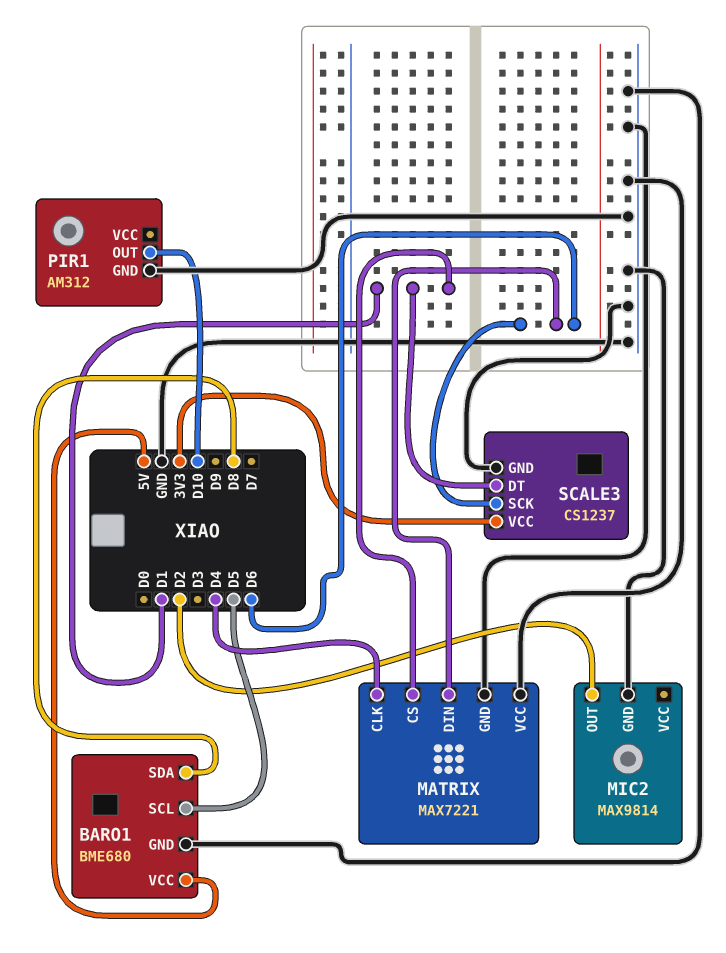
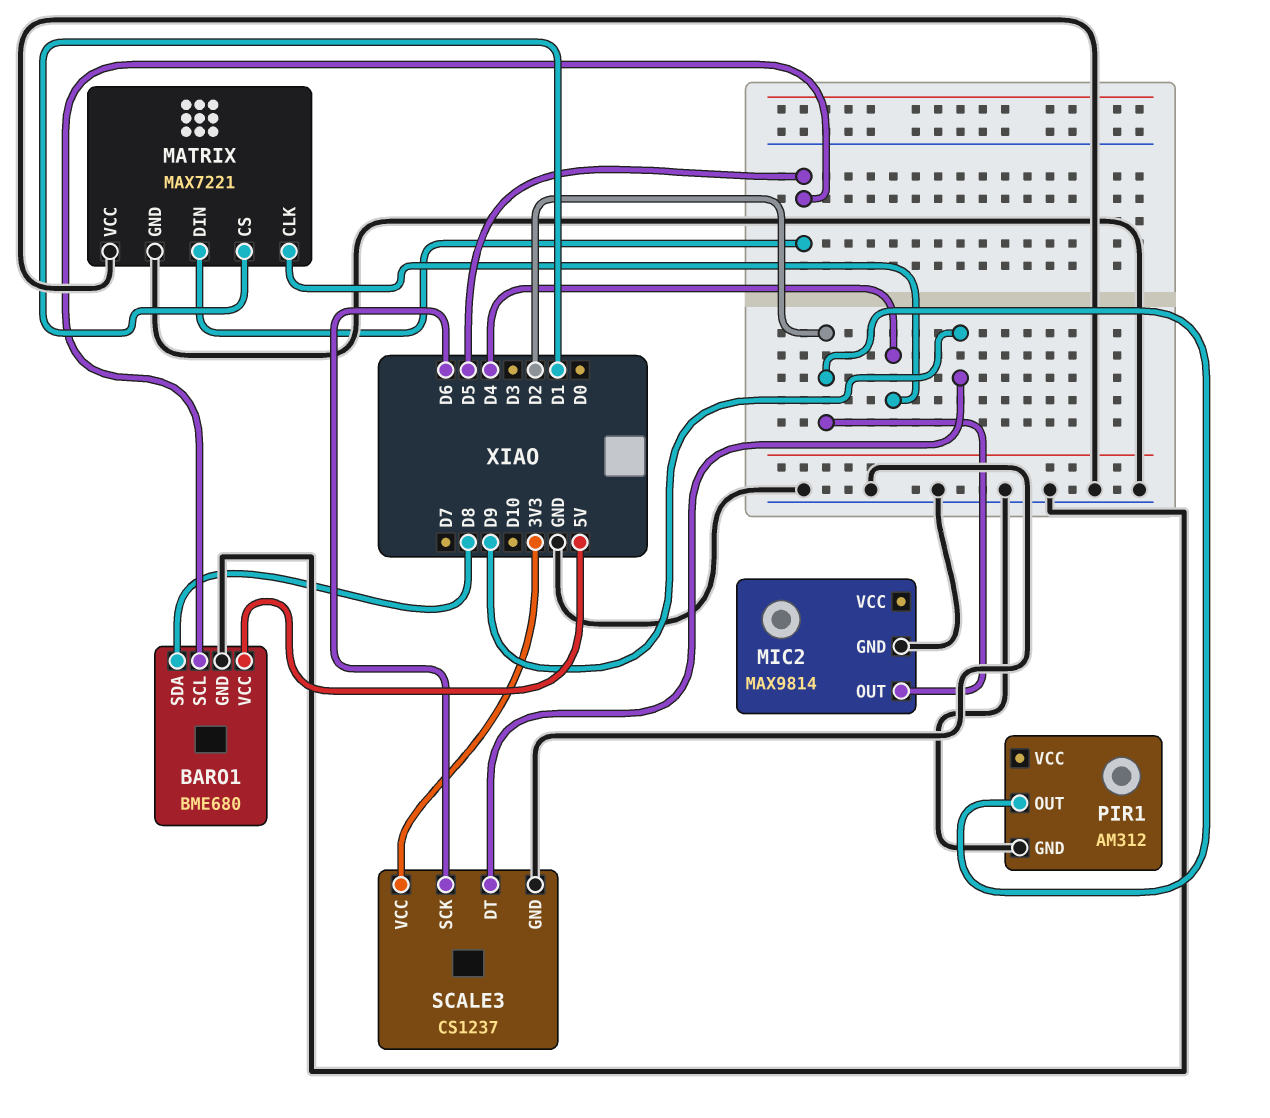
MATRIX pin DIN: D6 -> D5
PIR1 pin OUT: D10 -> D2
SCALE3 pin DT: D1 -> D9

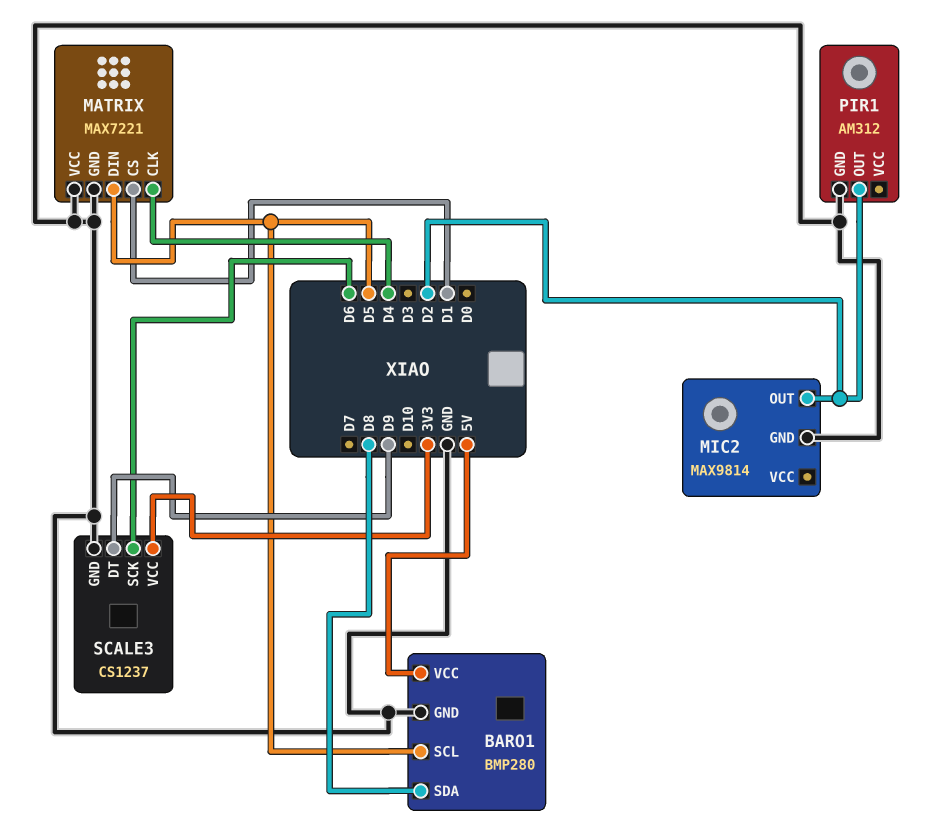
BARO1: BME680 -> BMP280

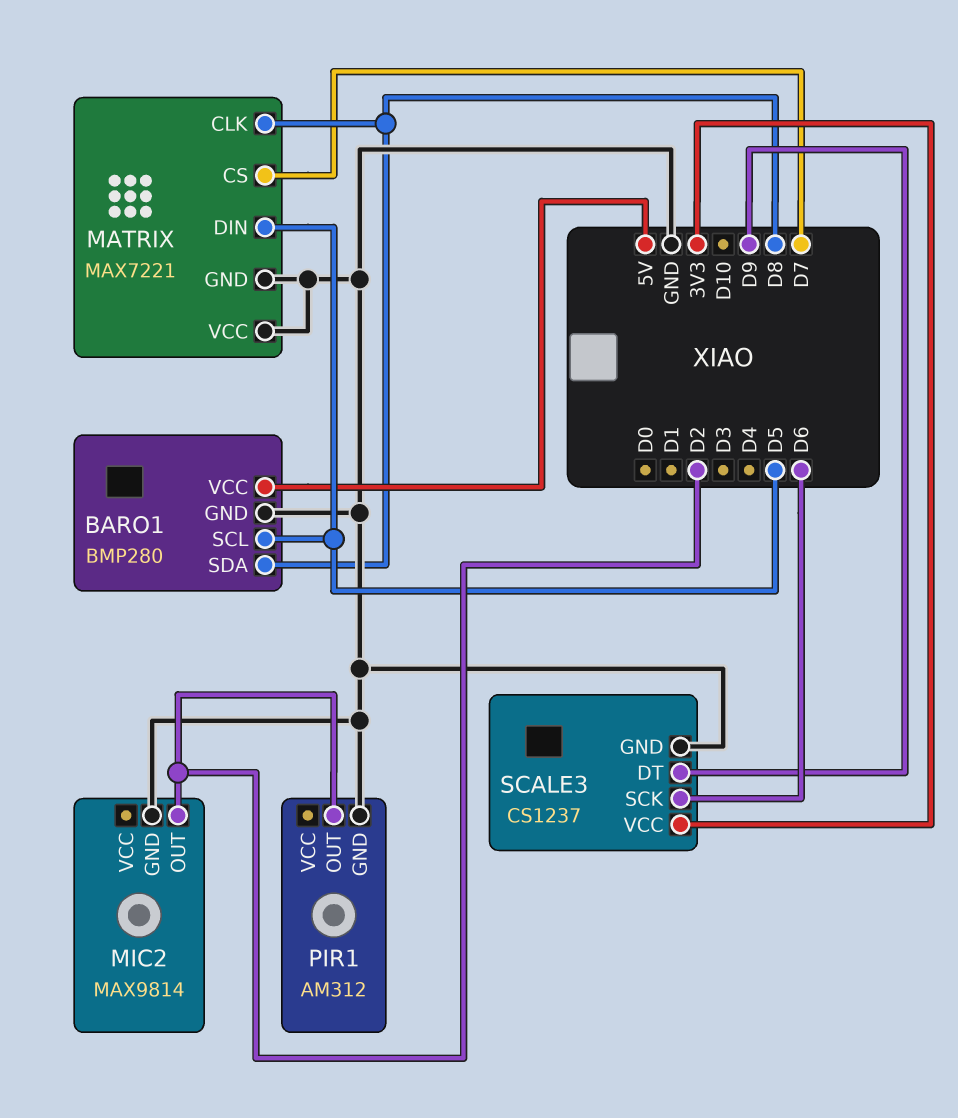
MATRIX pin CLK: D4 -> D8
MATRIX pin CS: D1 -> D7

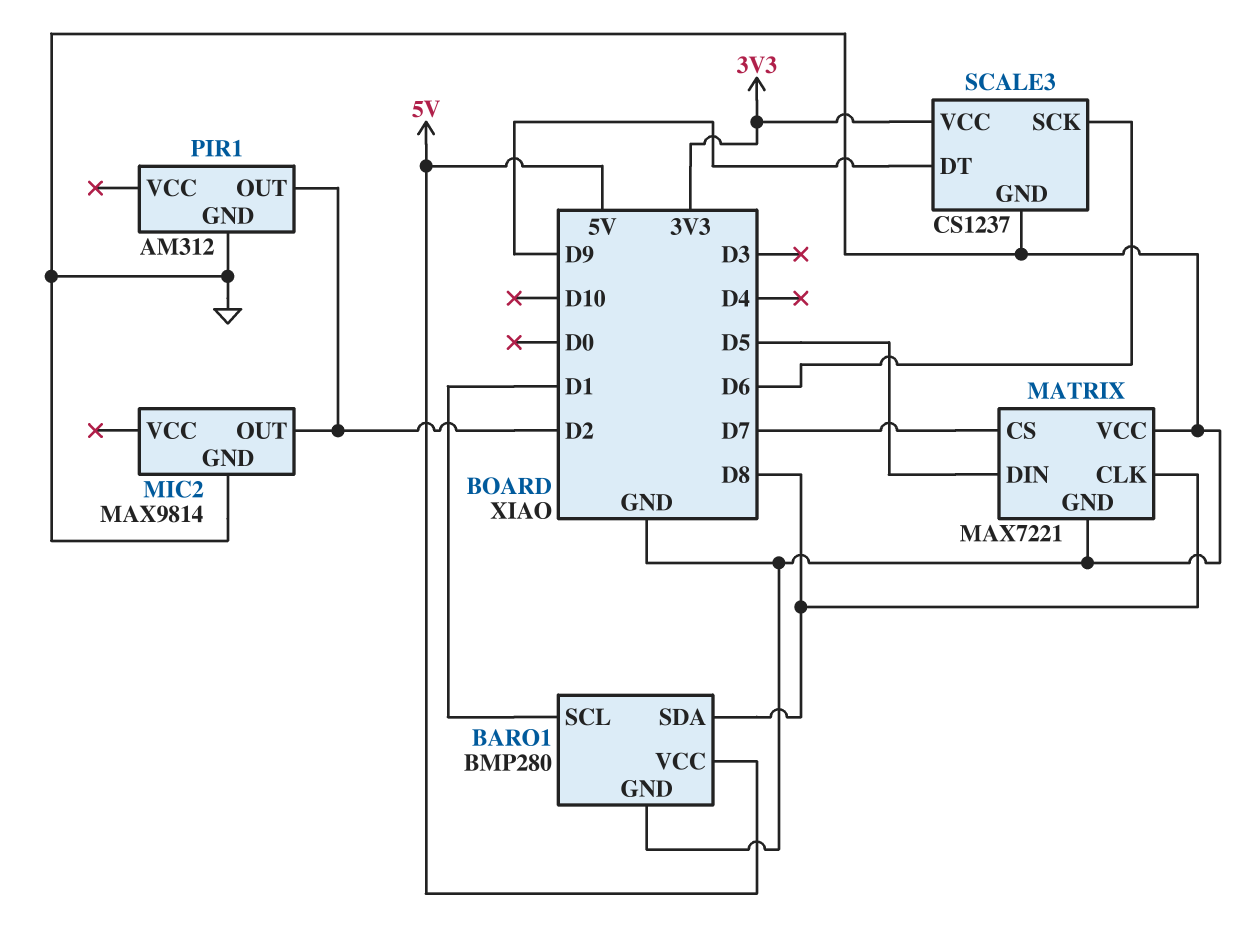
BARO1 pin SCL: D5 -> D1

